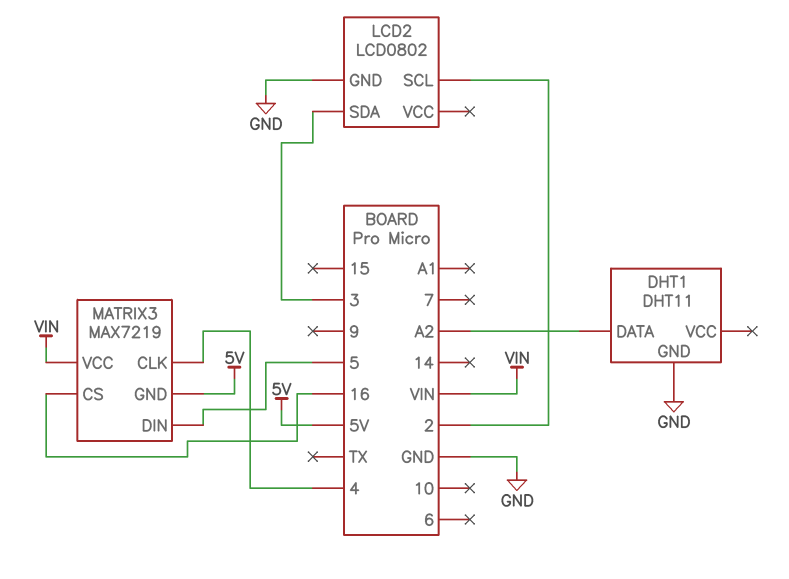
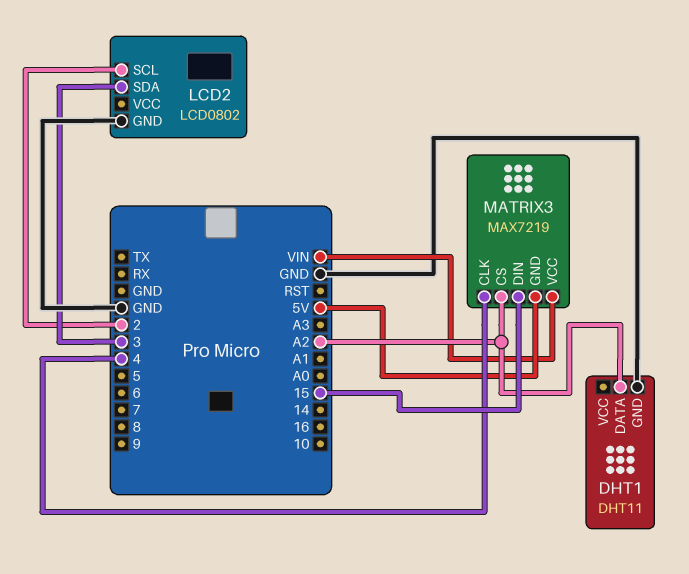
MATRIX3 pin CS: 16 -> A2
MATRIX3 pin DIN: 5 -> 15

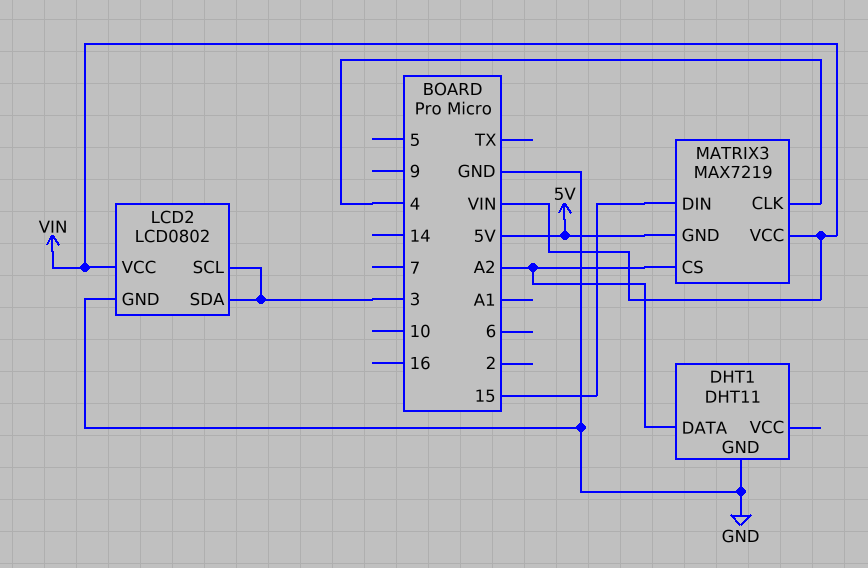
LCD2 pin SCL: 2 -> 3
LCD2 pin VCC: none -> VIN

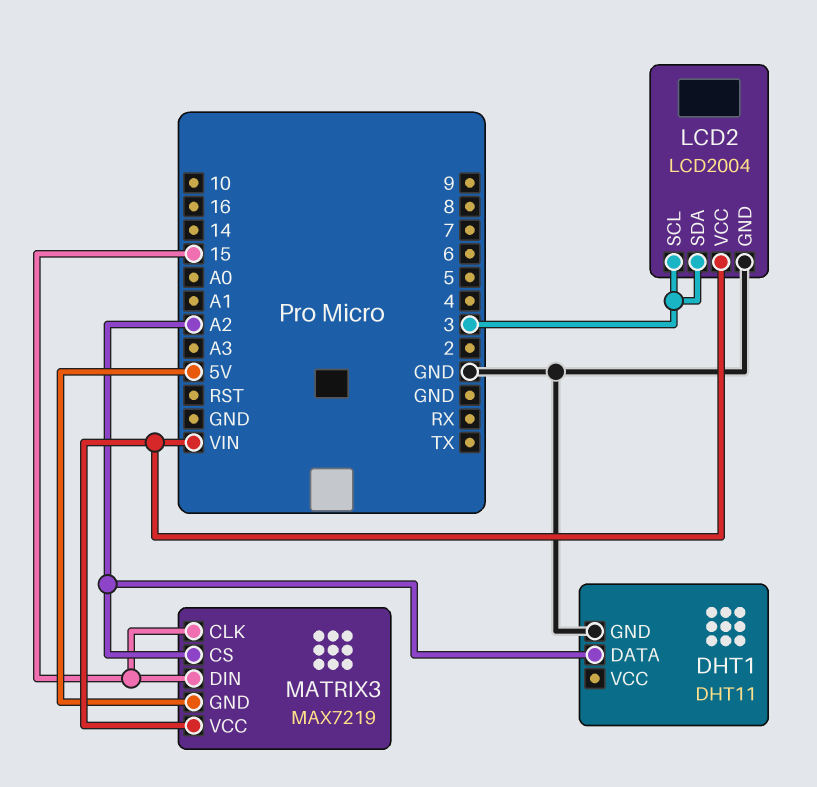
LCD2: LCD0802 -> LCD2004
MATRIX3 pin CLK: 4 -> 15

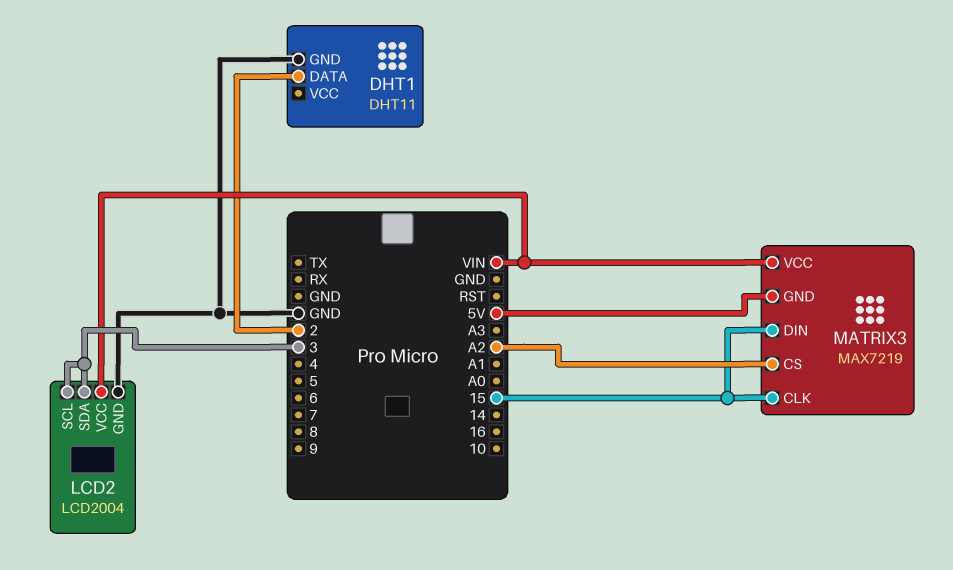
DHT1 pin DATA: A2 -> 2

